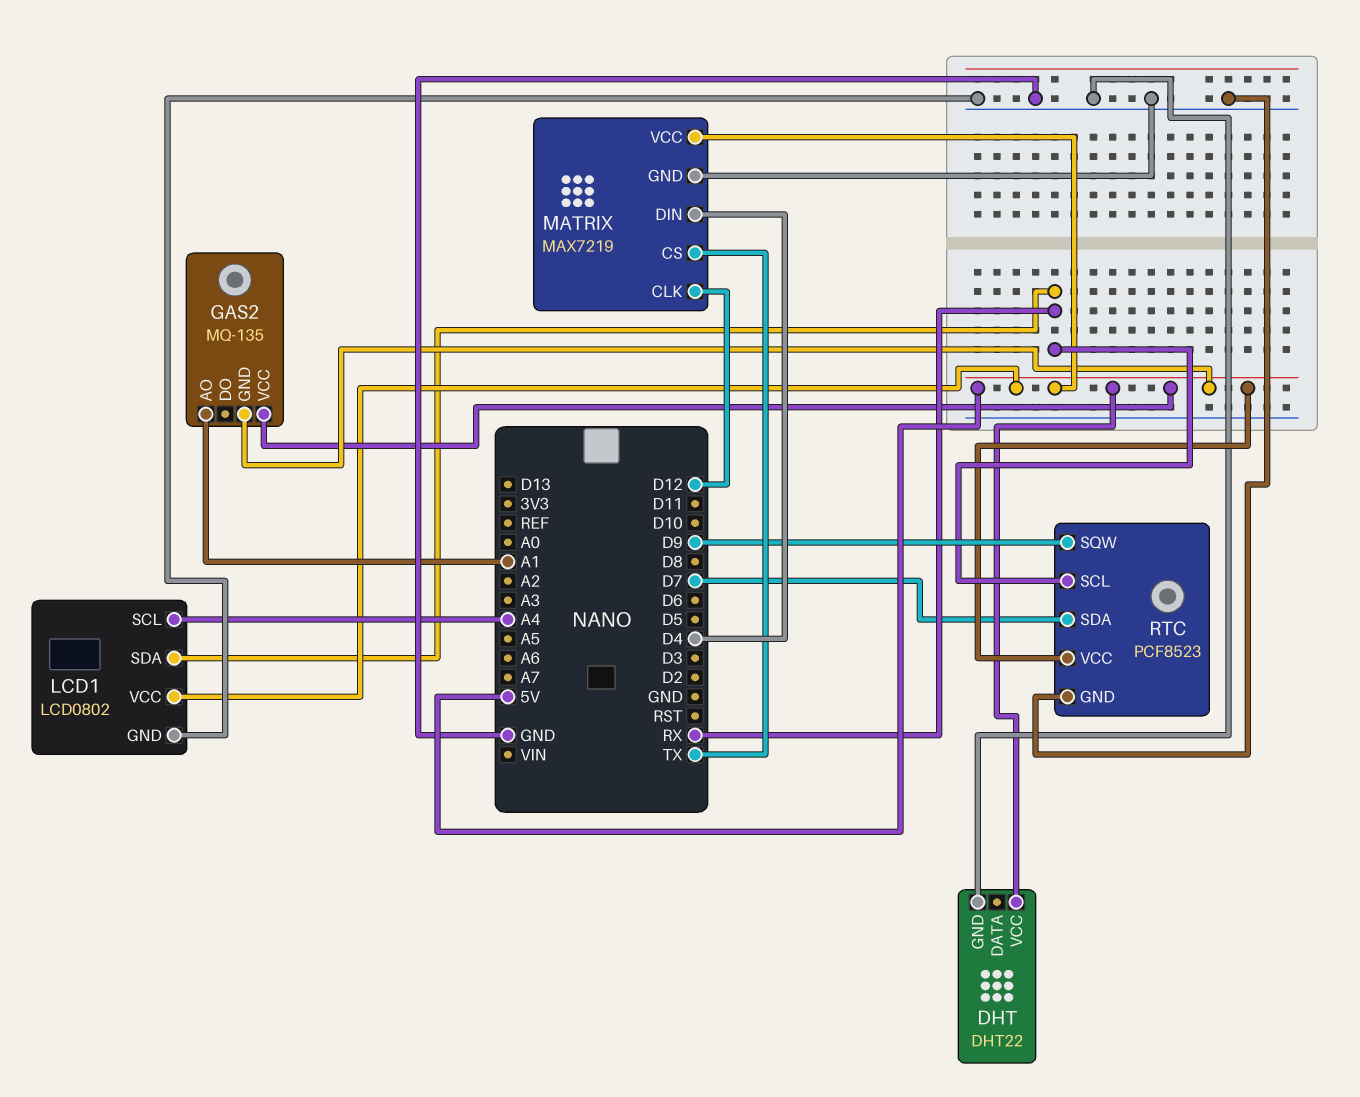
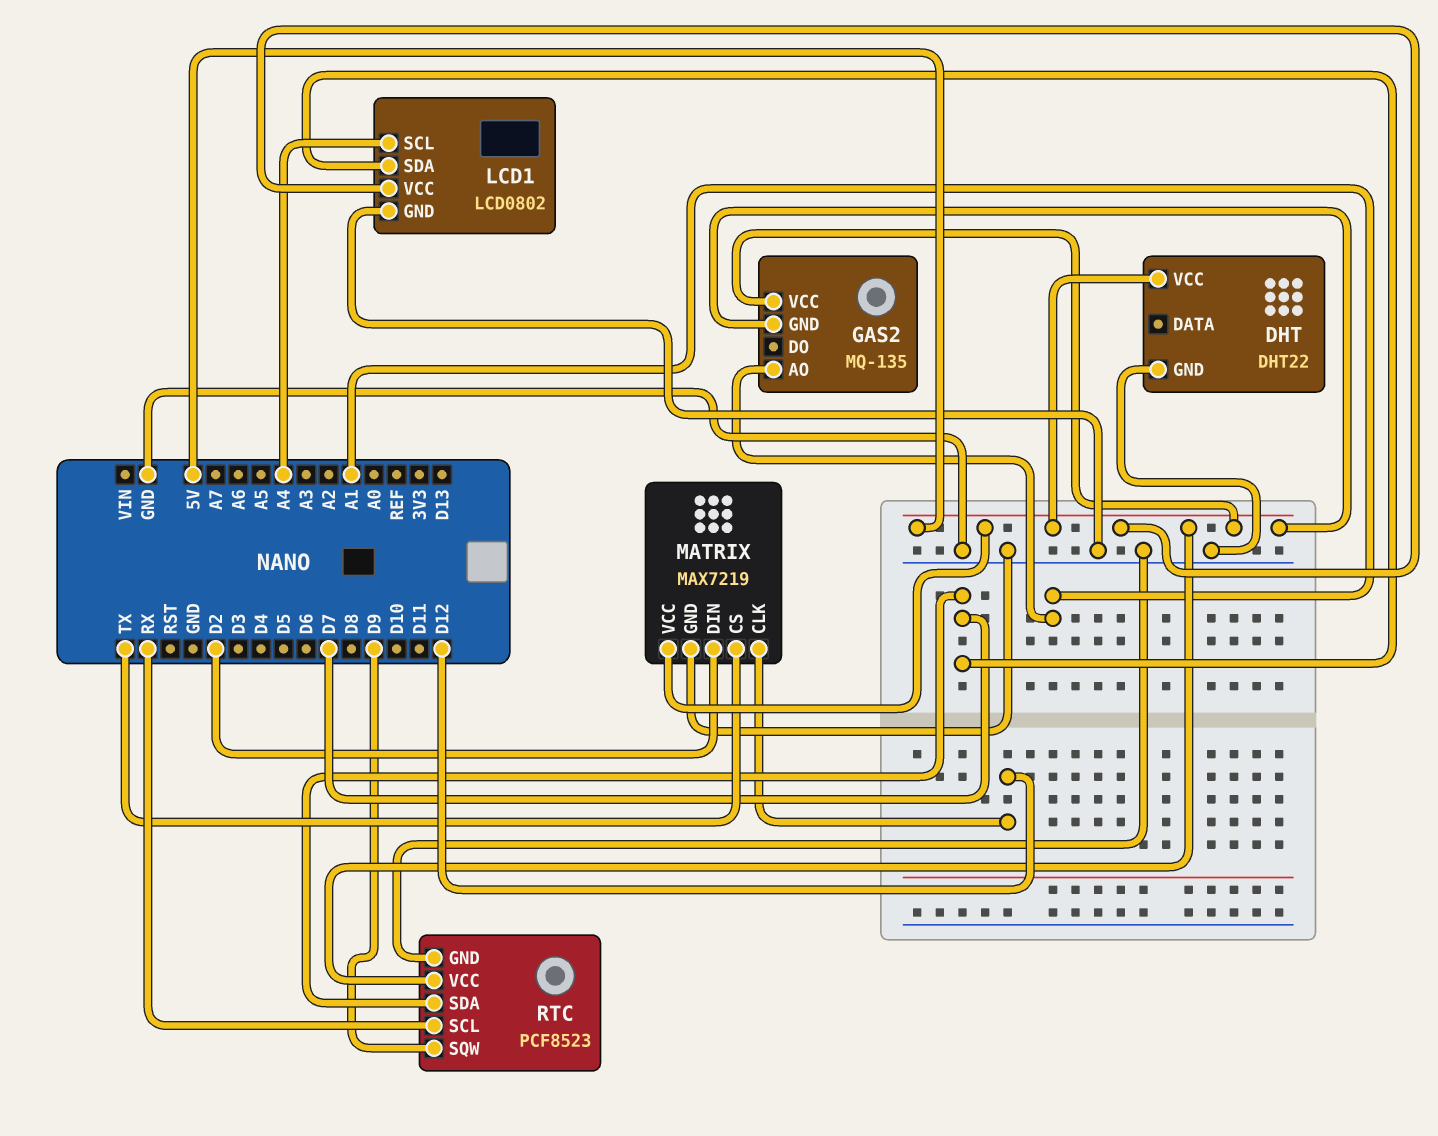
LCD1 pin SDA: RX -> D7
MATRIX pin DIN: D4 -> D2

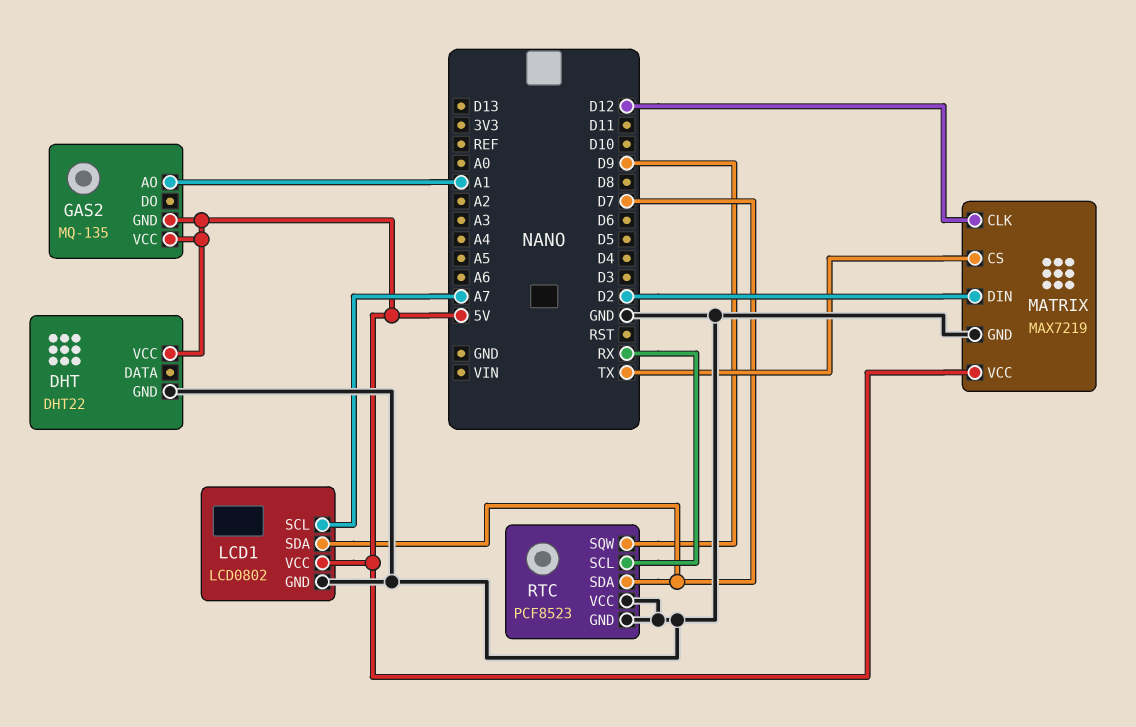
LCD1 pin SCL: A4 -> A7
RTC pin VCC: 5V -> GND

